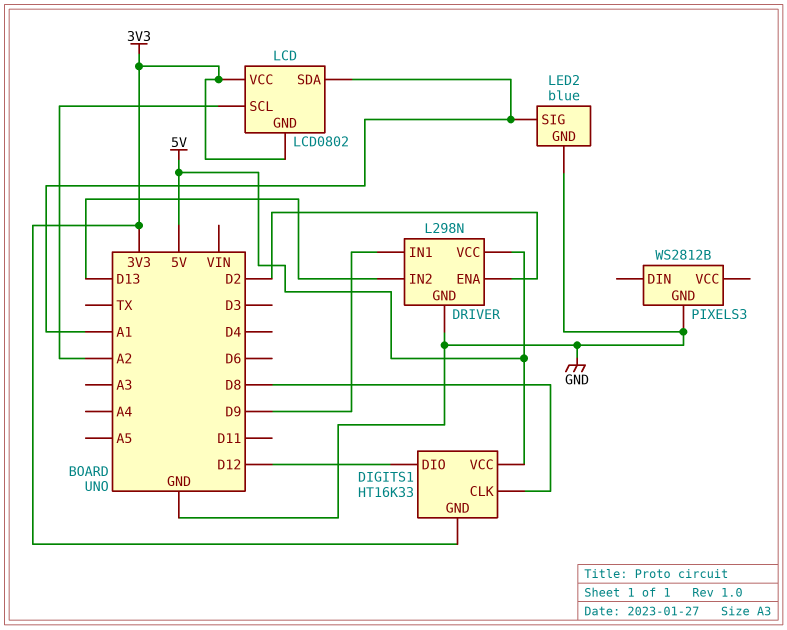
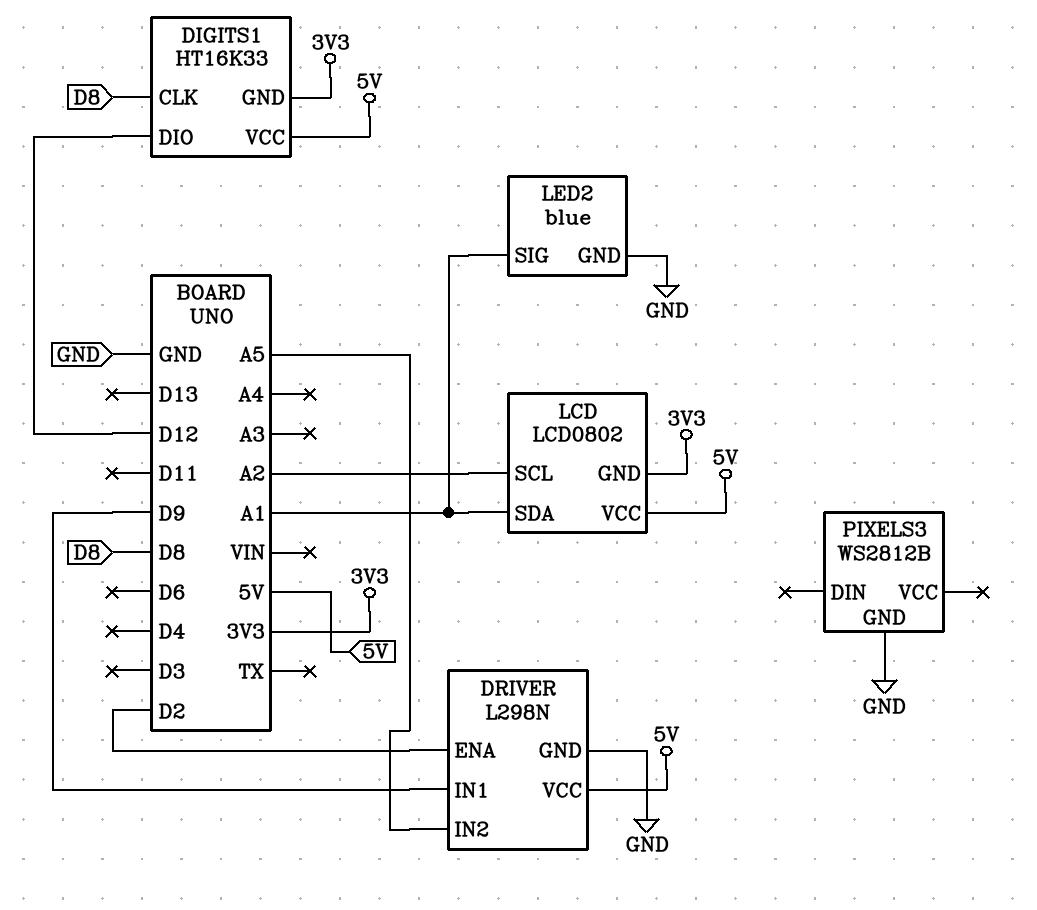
DRIVER pin IN2: D13 -> A5
LCD pin VCC: 3V3 -> 5V

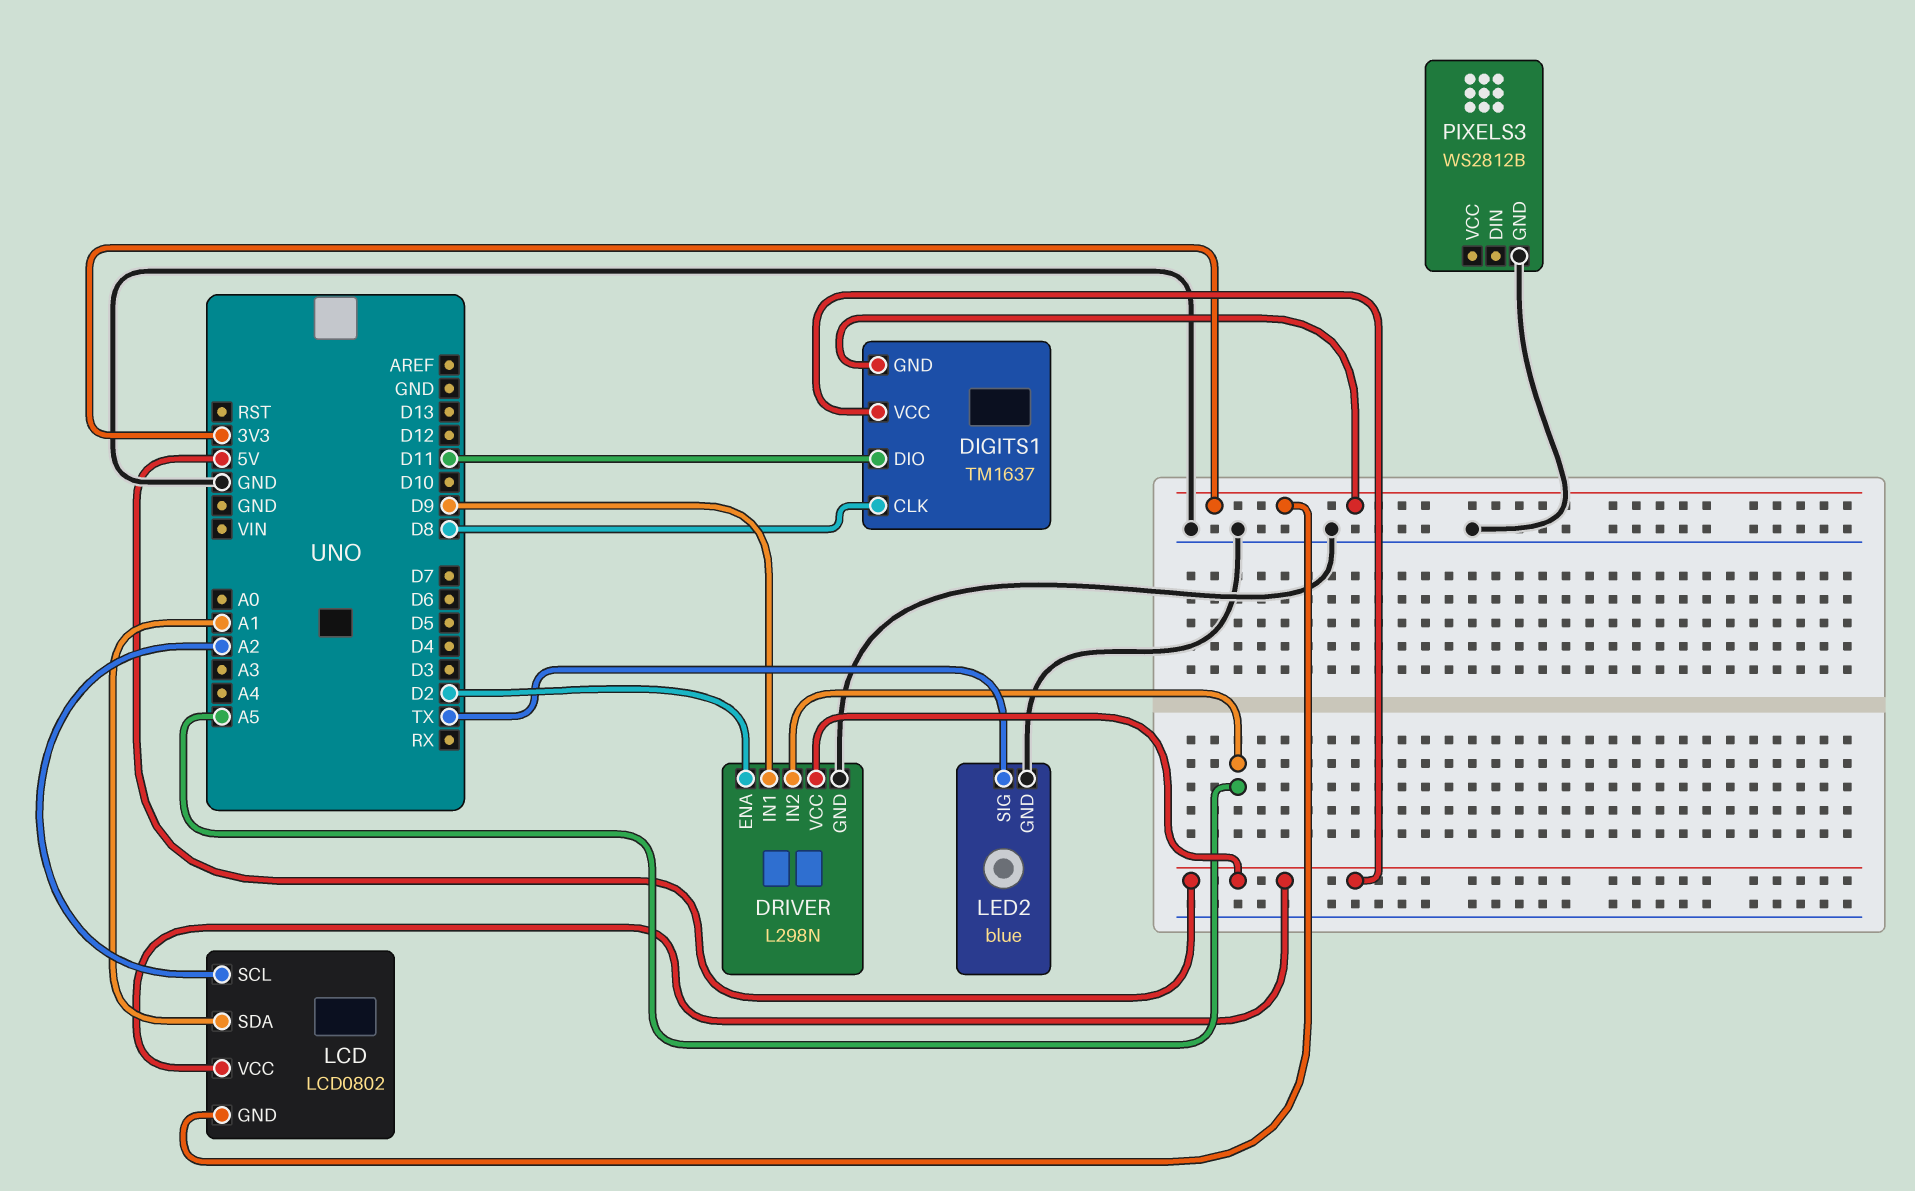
DIGITS1: HT16K33 -> TM1637
DIGITS1 pin DIO: D12 -> D11
LED2 pin SIG: A1 -> TX

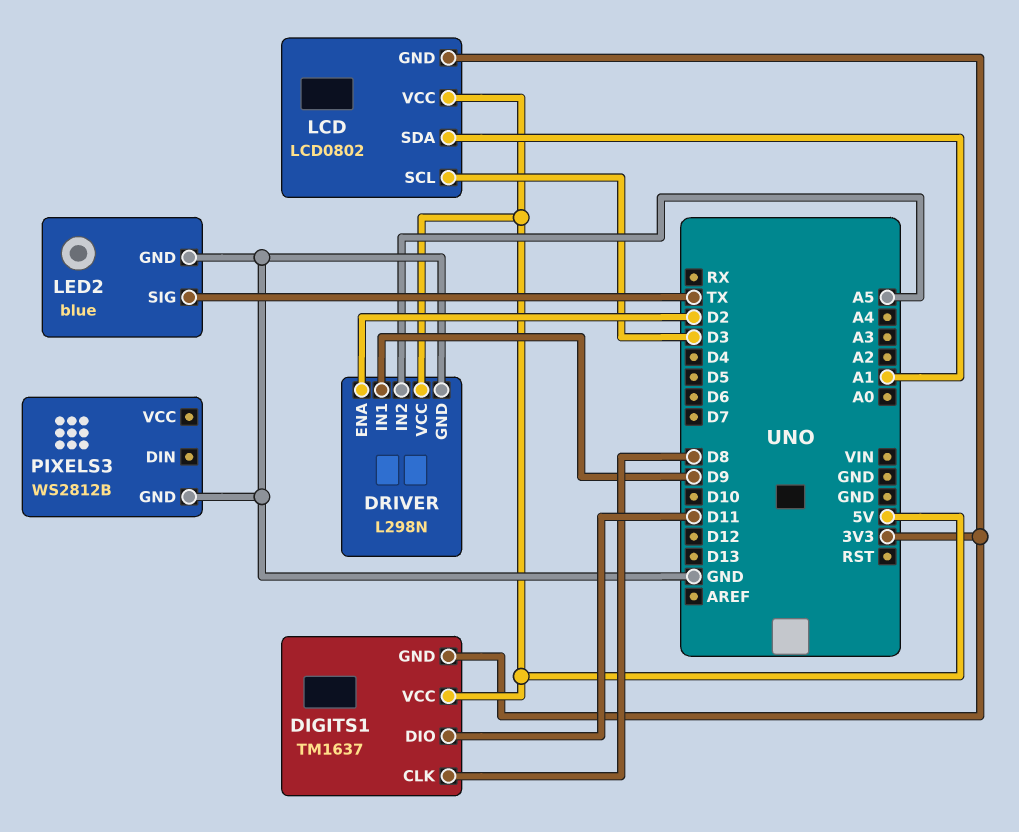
LCD pin SCL: A2 -> D3

